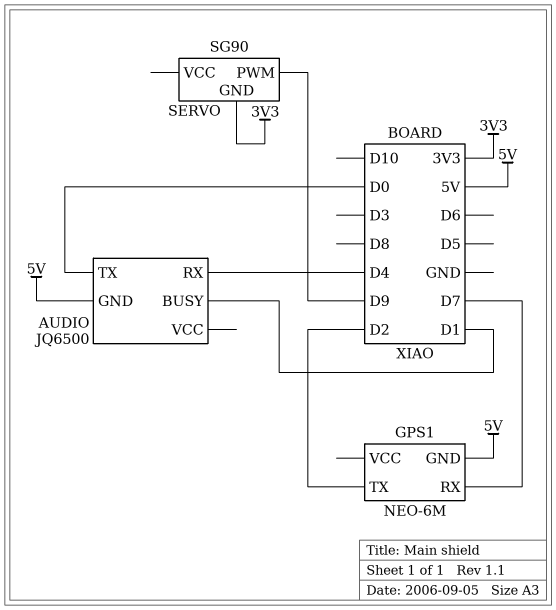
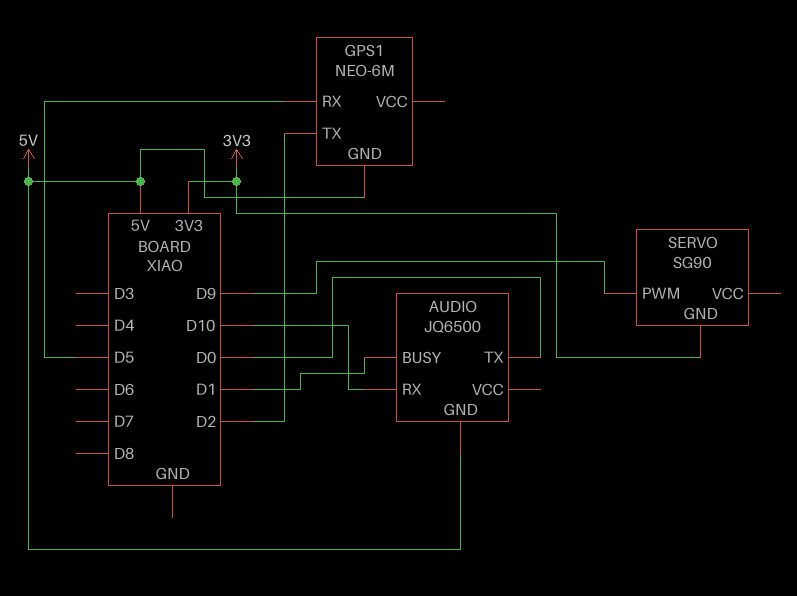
AUDIO pin RX: D4 -> D10
GPS1 pin RX: D7 -> D5

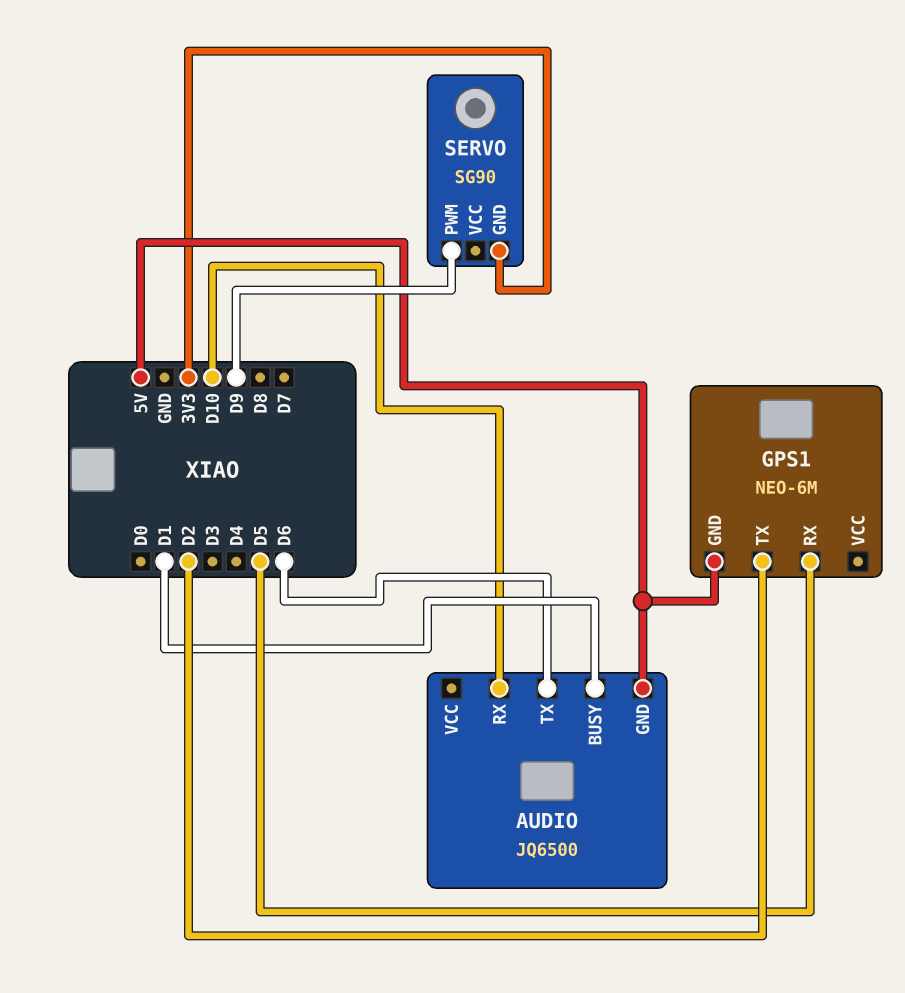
AUDIO pin TX: D0 -> D6

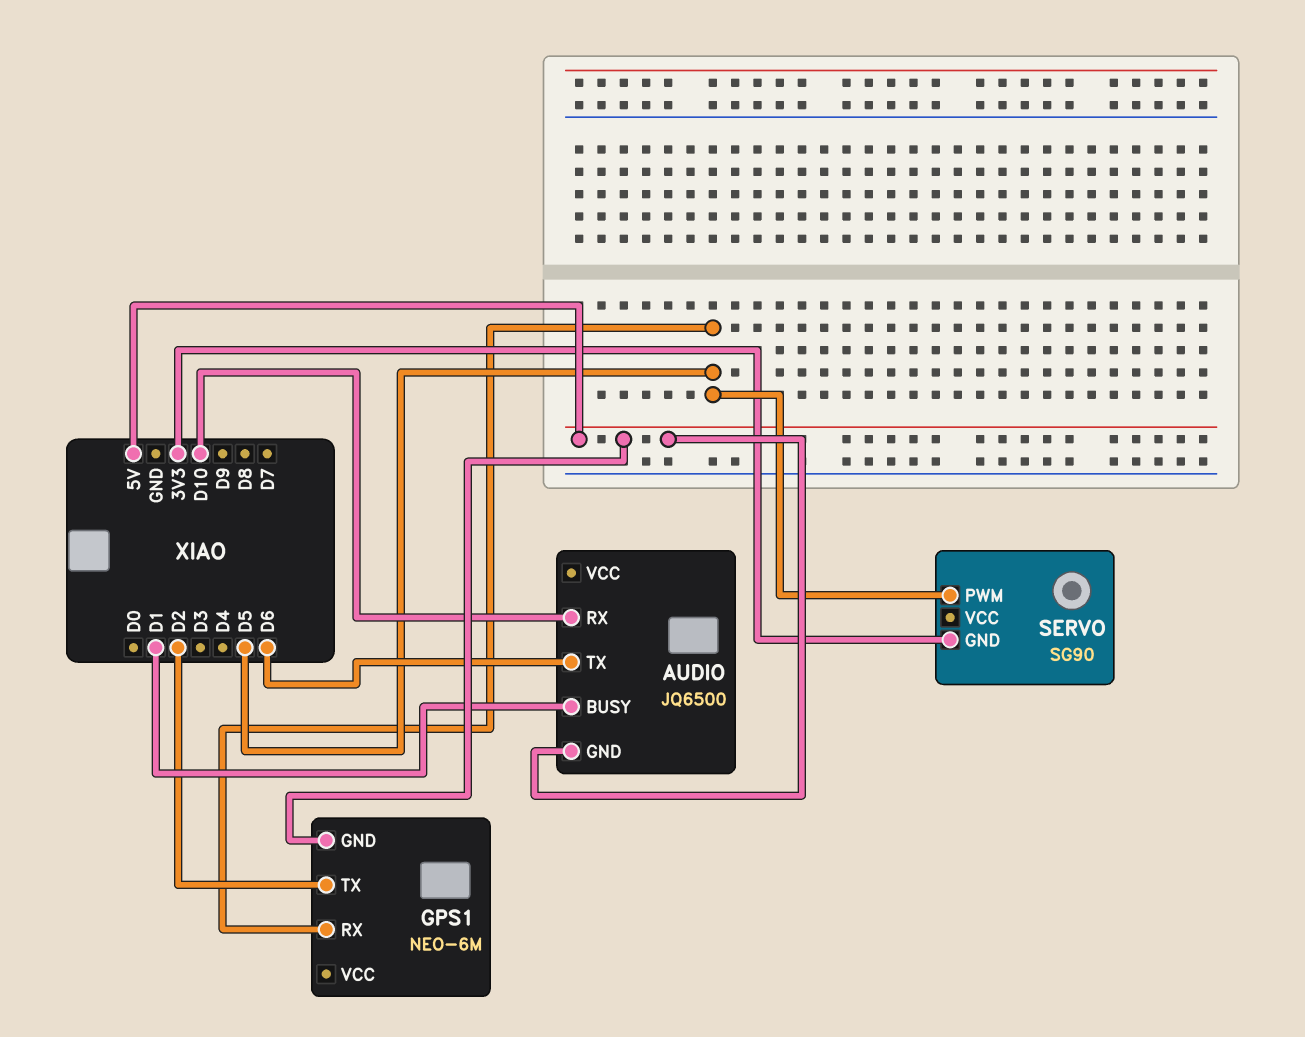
SERVO pin PWM: D9 -> D5

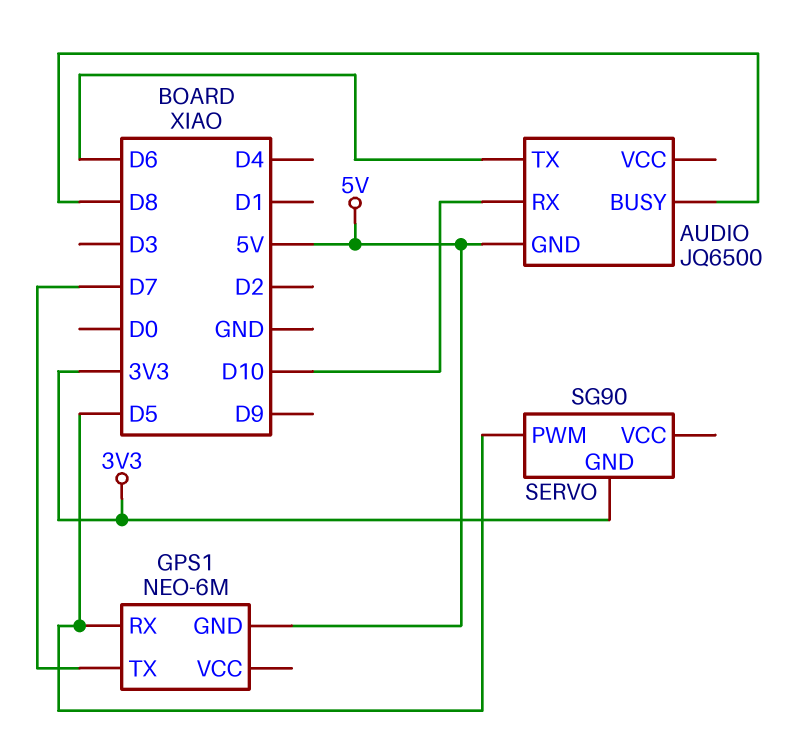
AUDIO pin BUSY: D1 -> D8
GPS1 pin TX: D2 -> D7

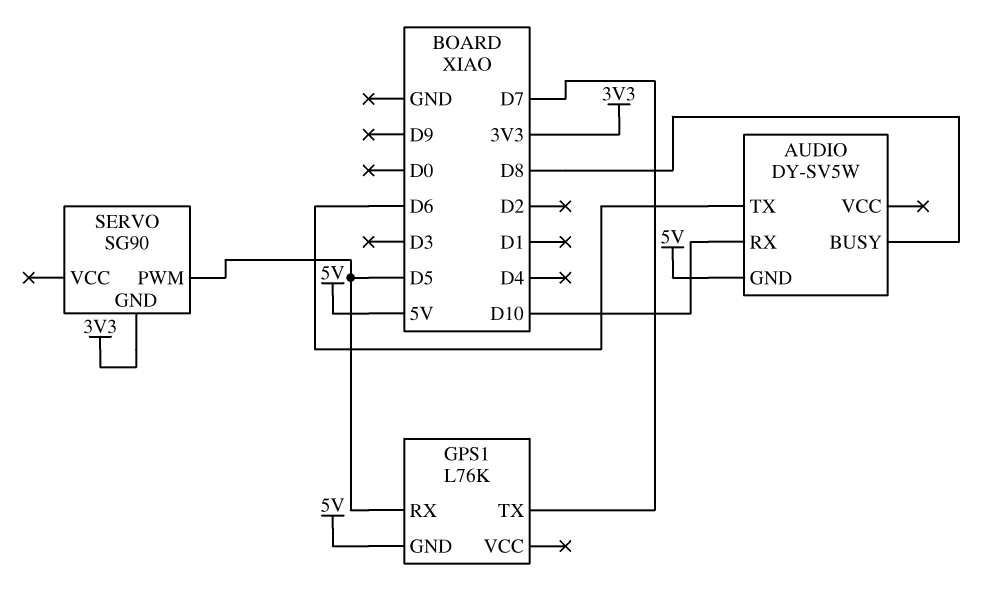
AUDIO: JQ6500 -> DY-SV5W
GPS1: NEO-6M -> L76K

